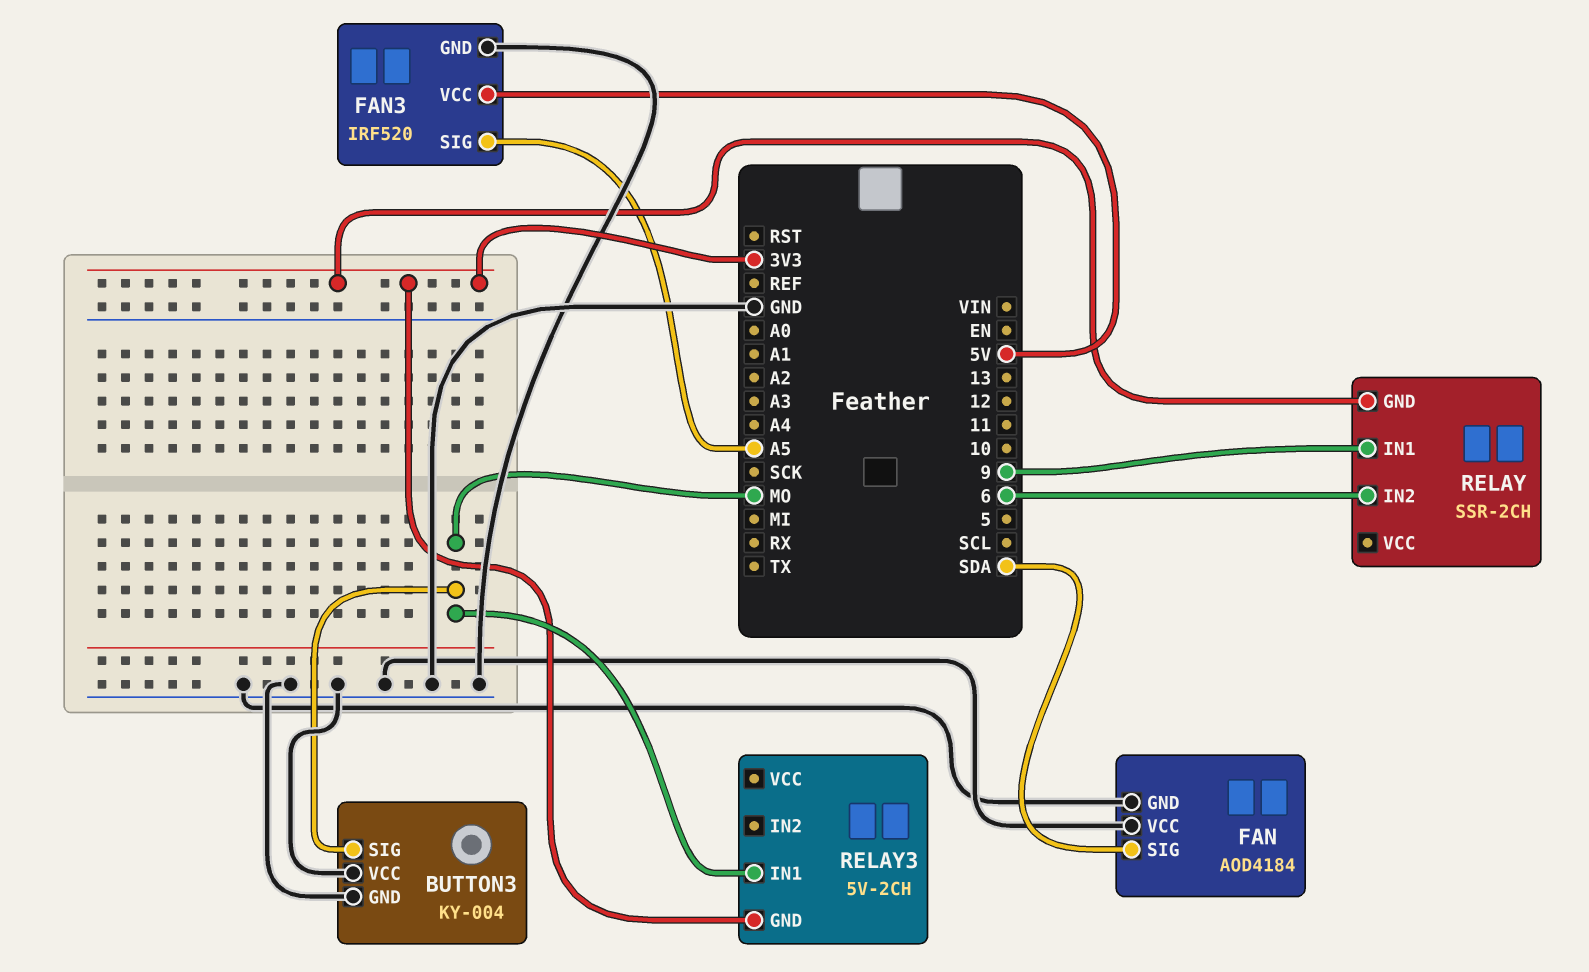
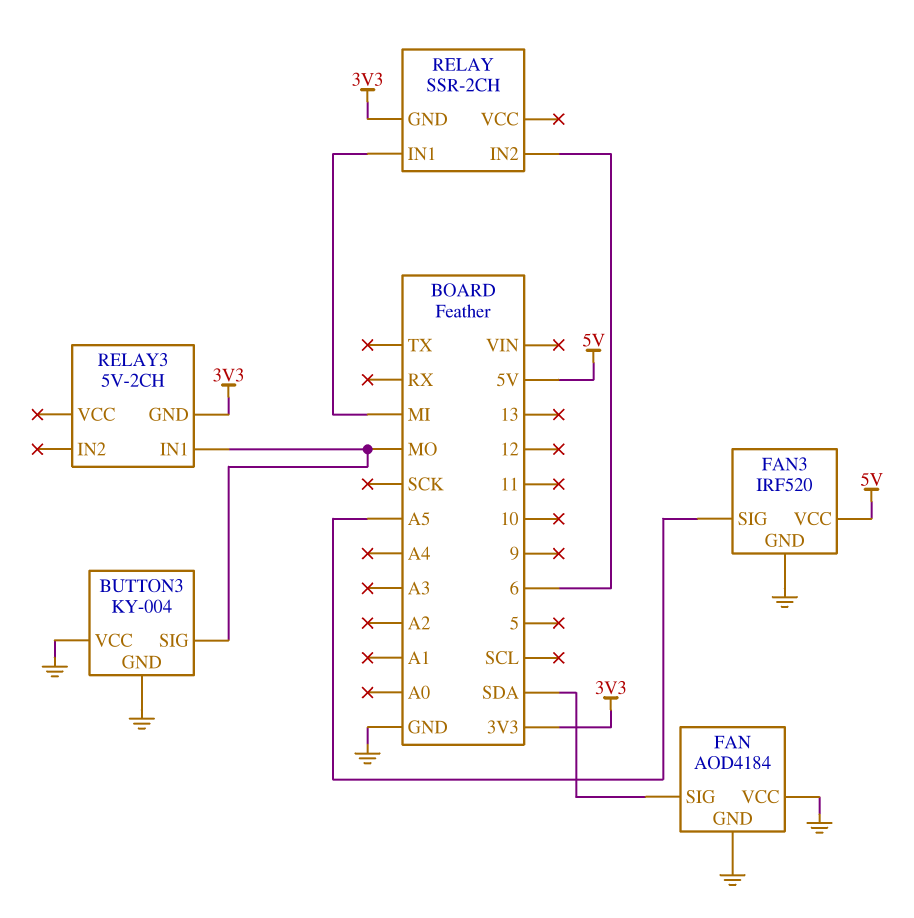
RELAY pin IN1: 9 -> MI

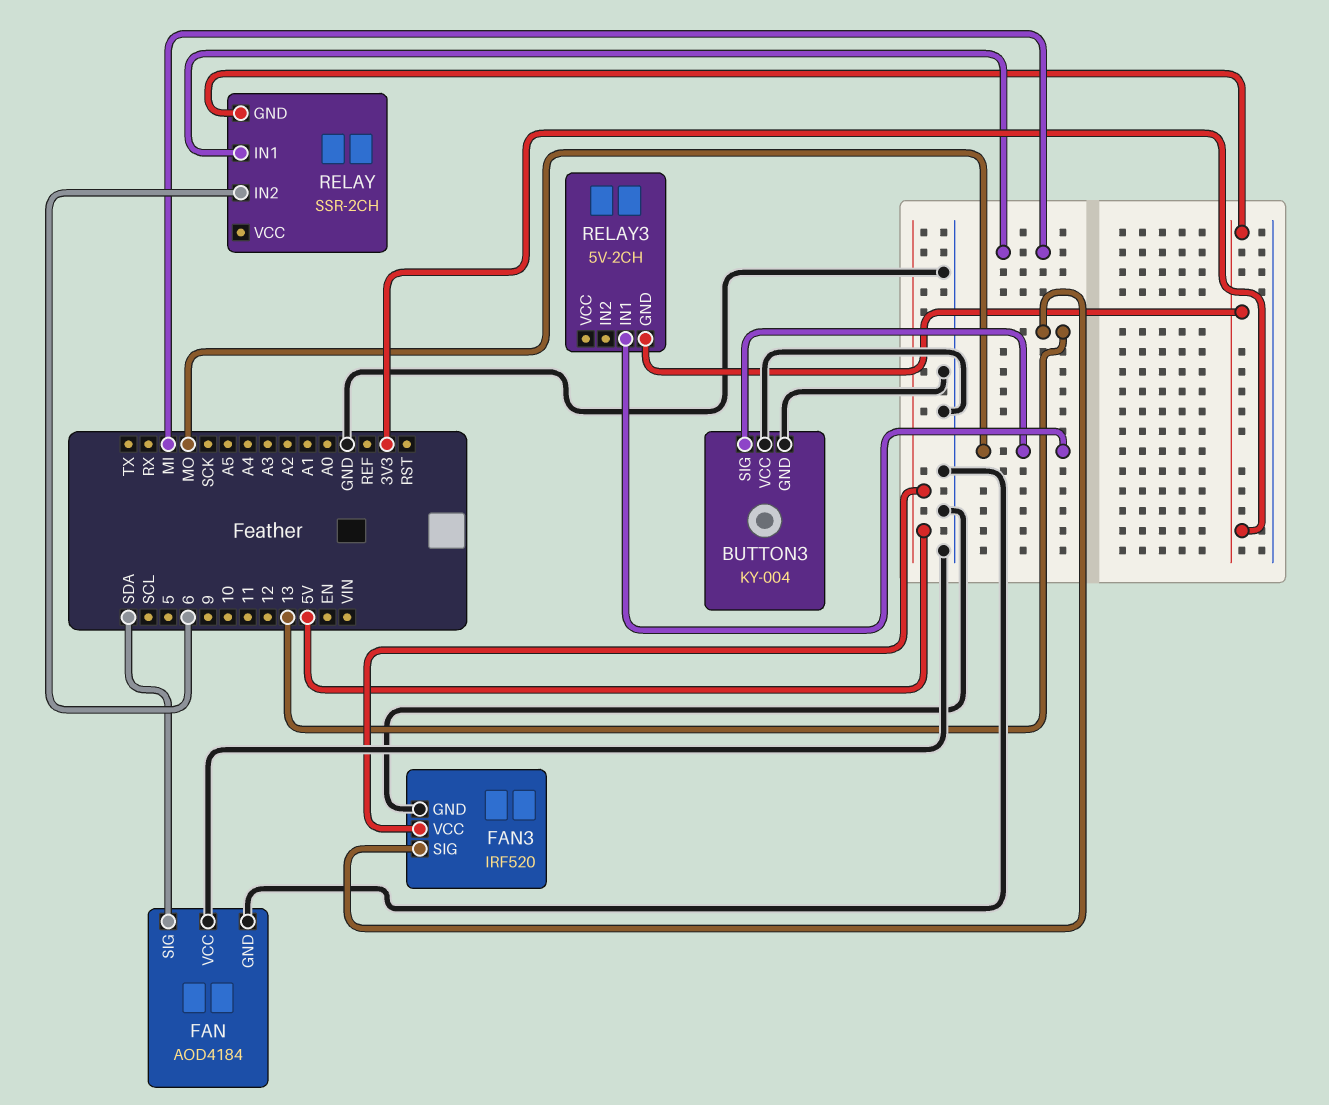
FAN3 pin SIG: A5 -> 13

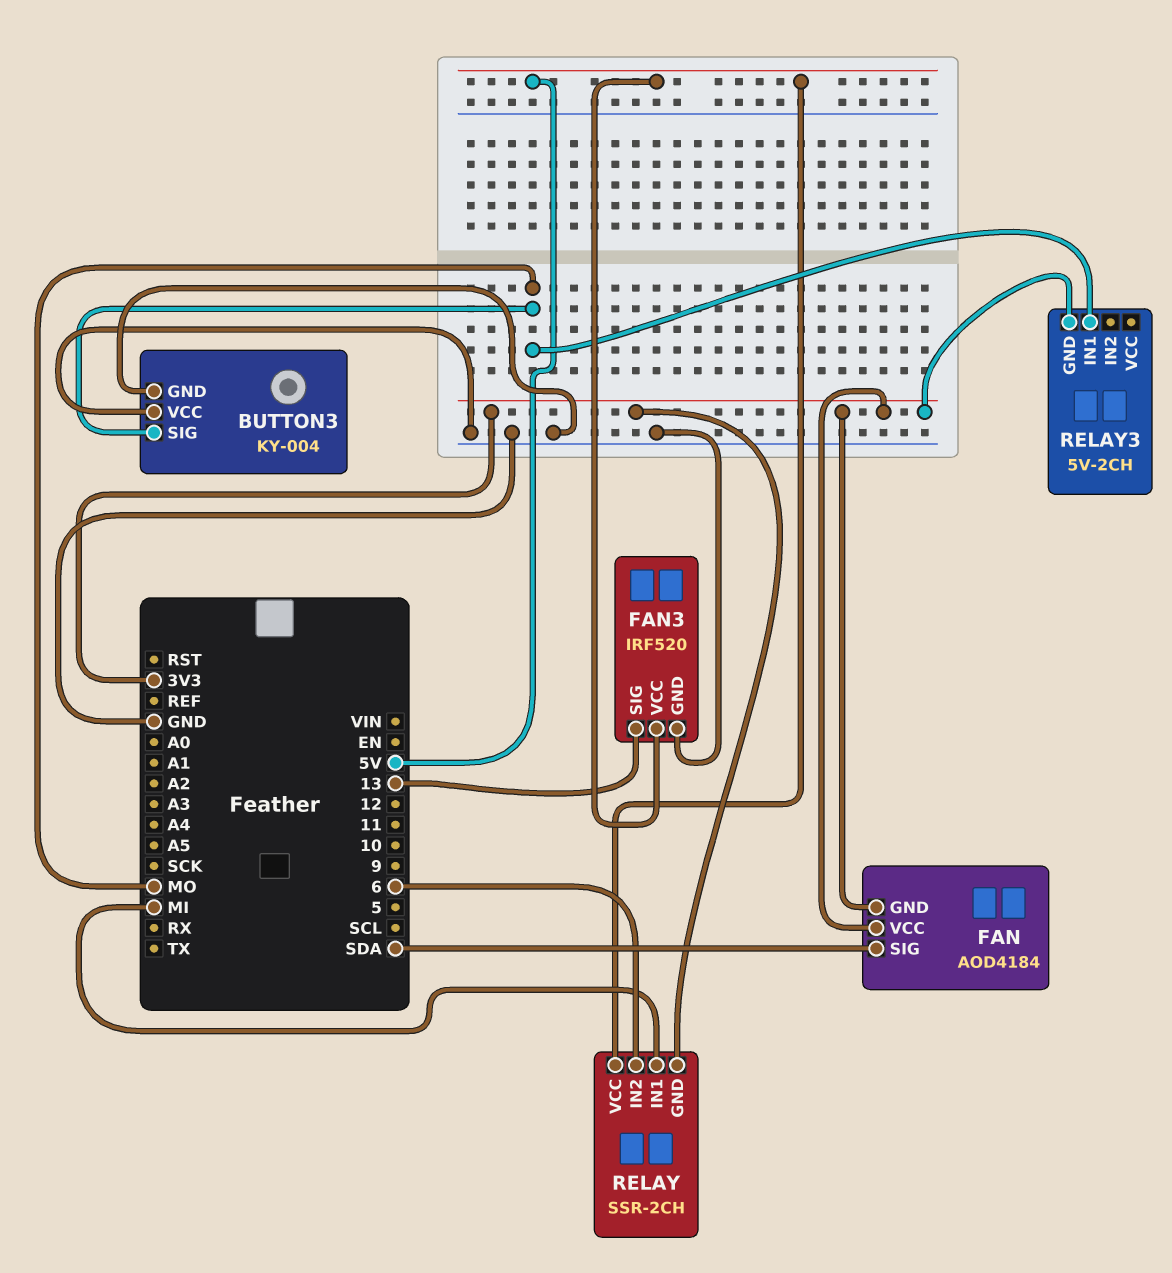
FAN pin GND: GND -> 3V3
FAN pin VCC: GND -> 3V3
RELAY pin VCC: none -> 5V

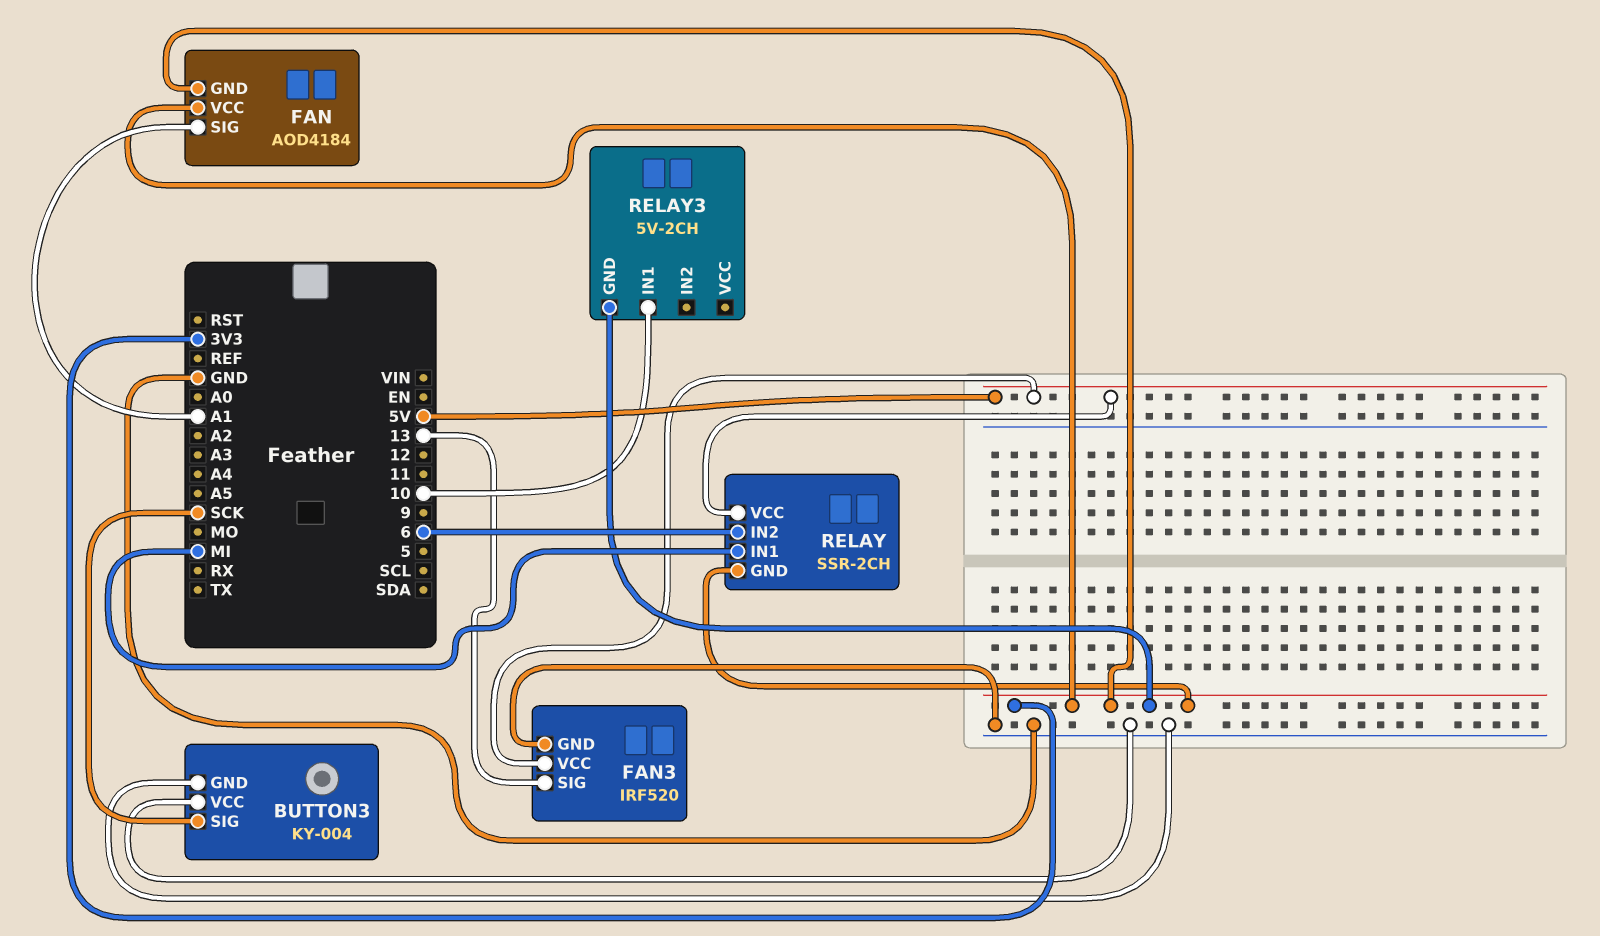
BUTTON3 pin SIG: MO -> SCK
FAN pin SIG: SDA -> A1
RELAY3 pin IN1: MO -> 10

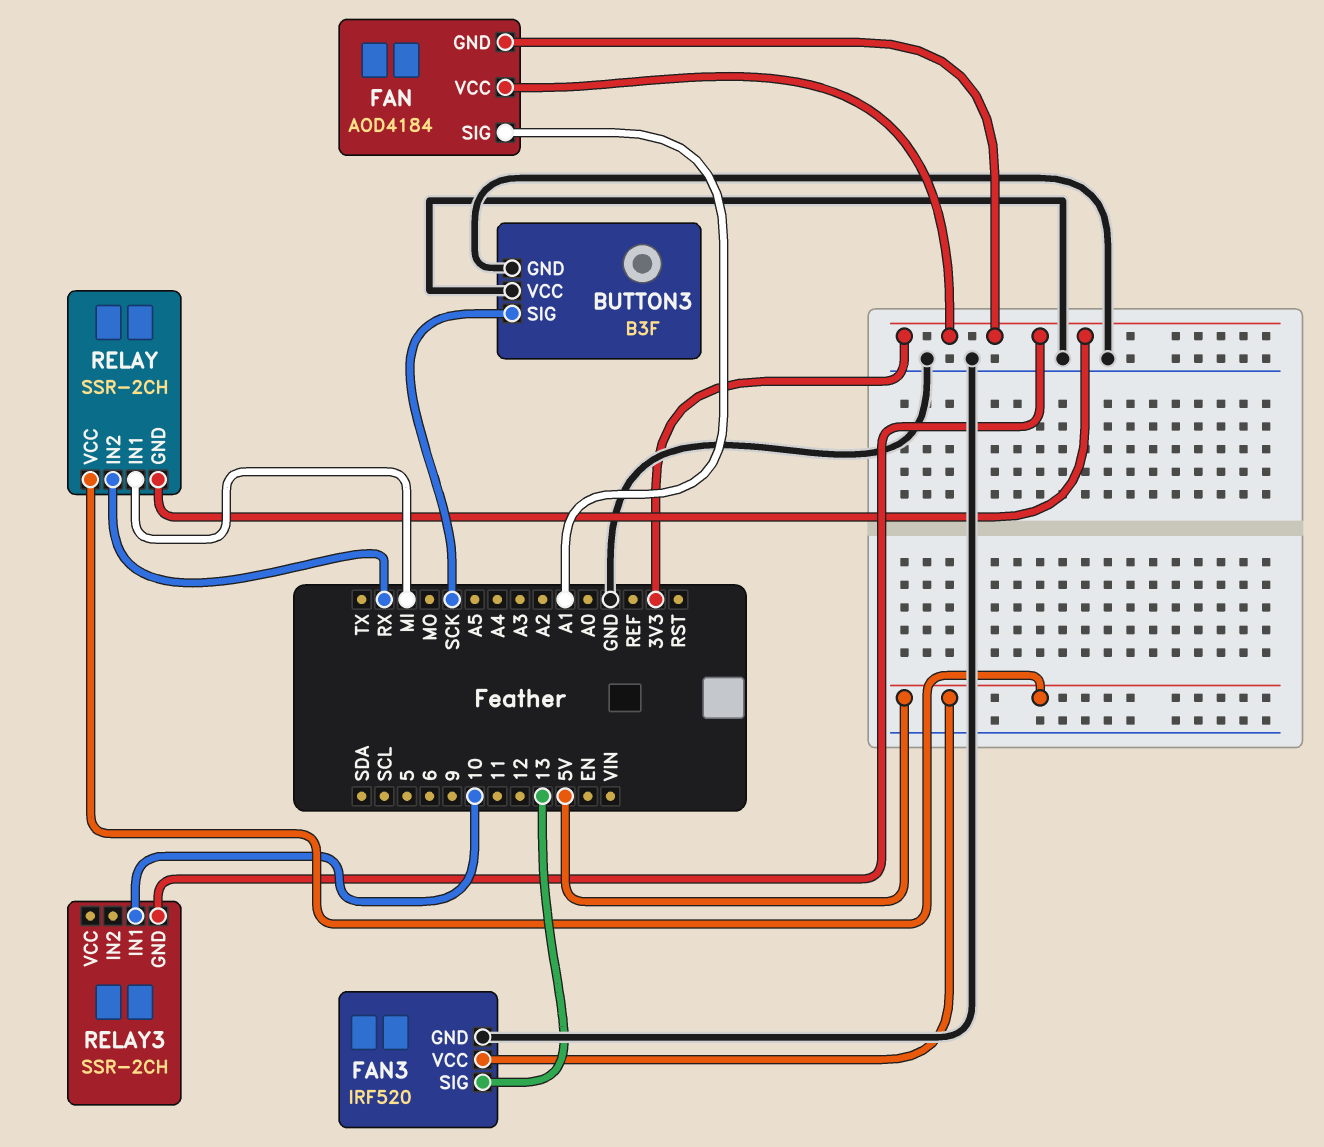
BUTTON3: KY-004 -> B3F
RELAY pin IN2: 6 -> RX
RELAY3: 5V-2CH -> SSR-2CH

